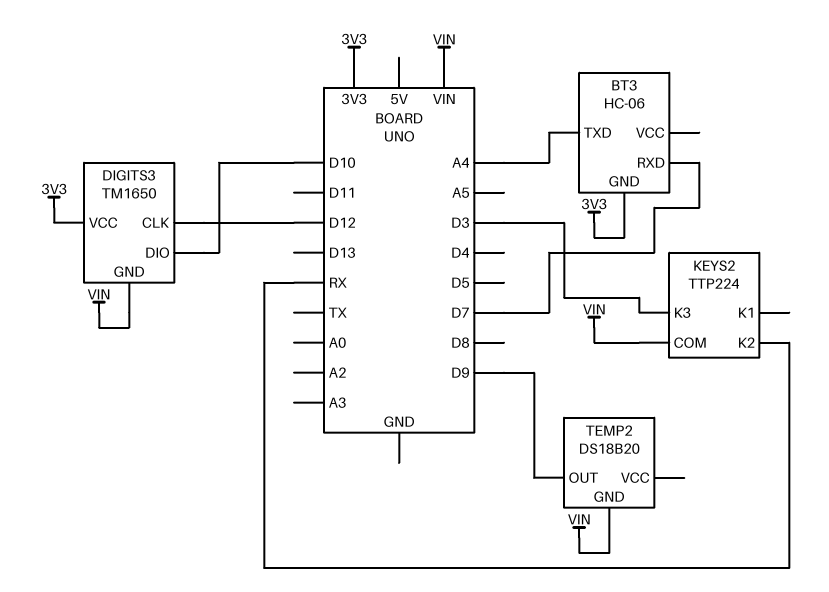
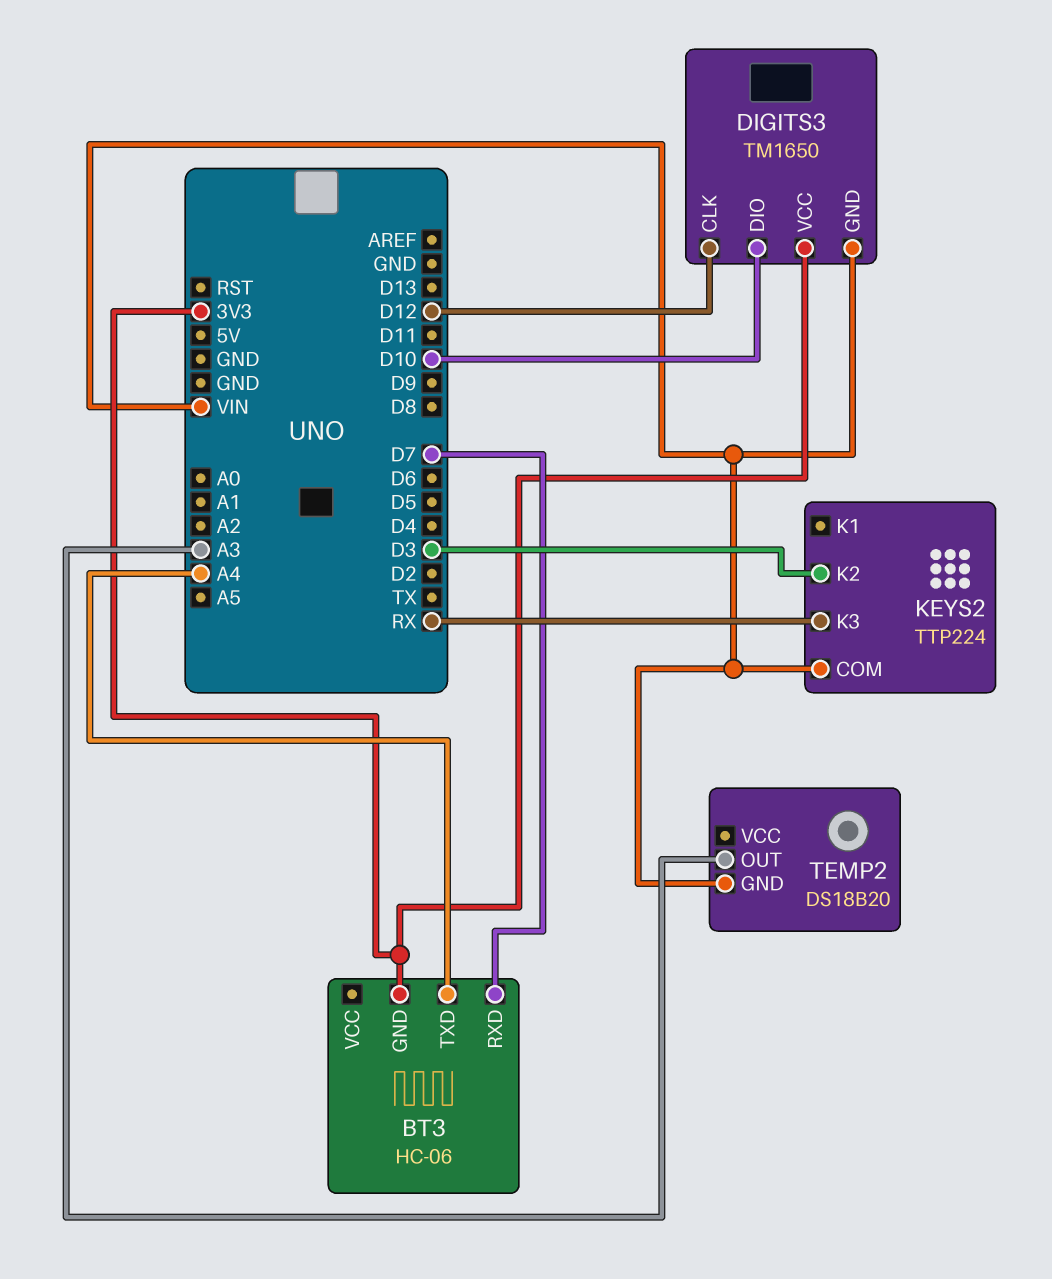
KEYS2 pin K2: RX -> D3
KEYS2 pin K3: D3 -> RX
TEMP2 pin OUT: D9 -> A3

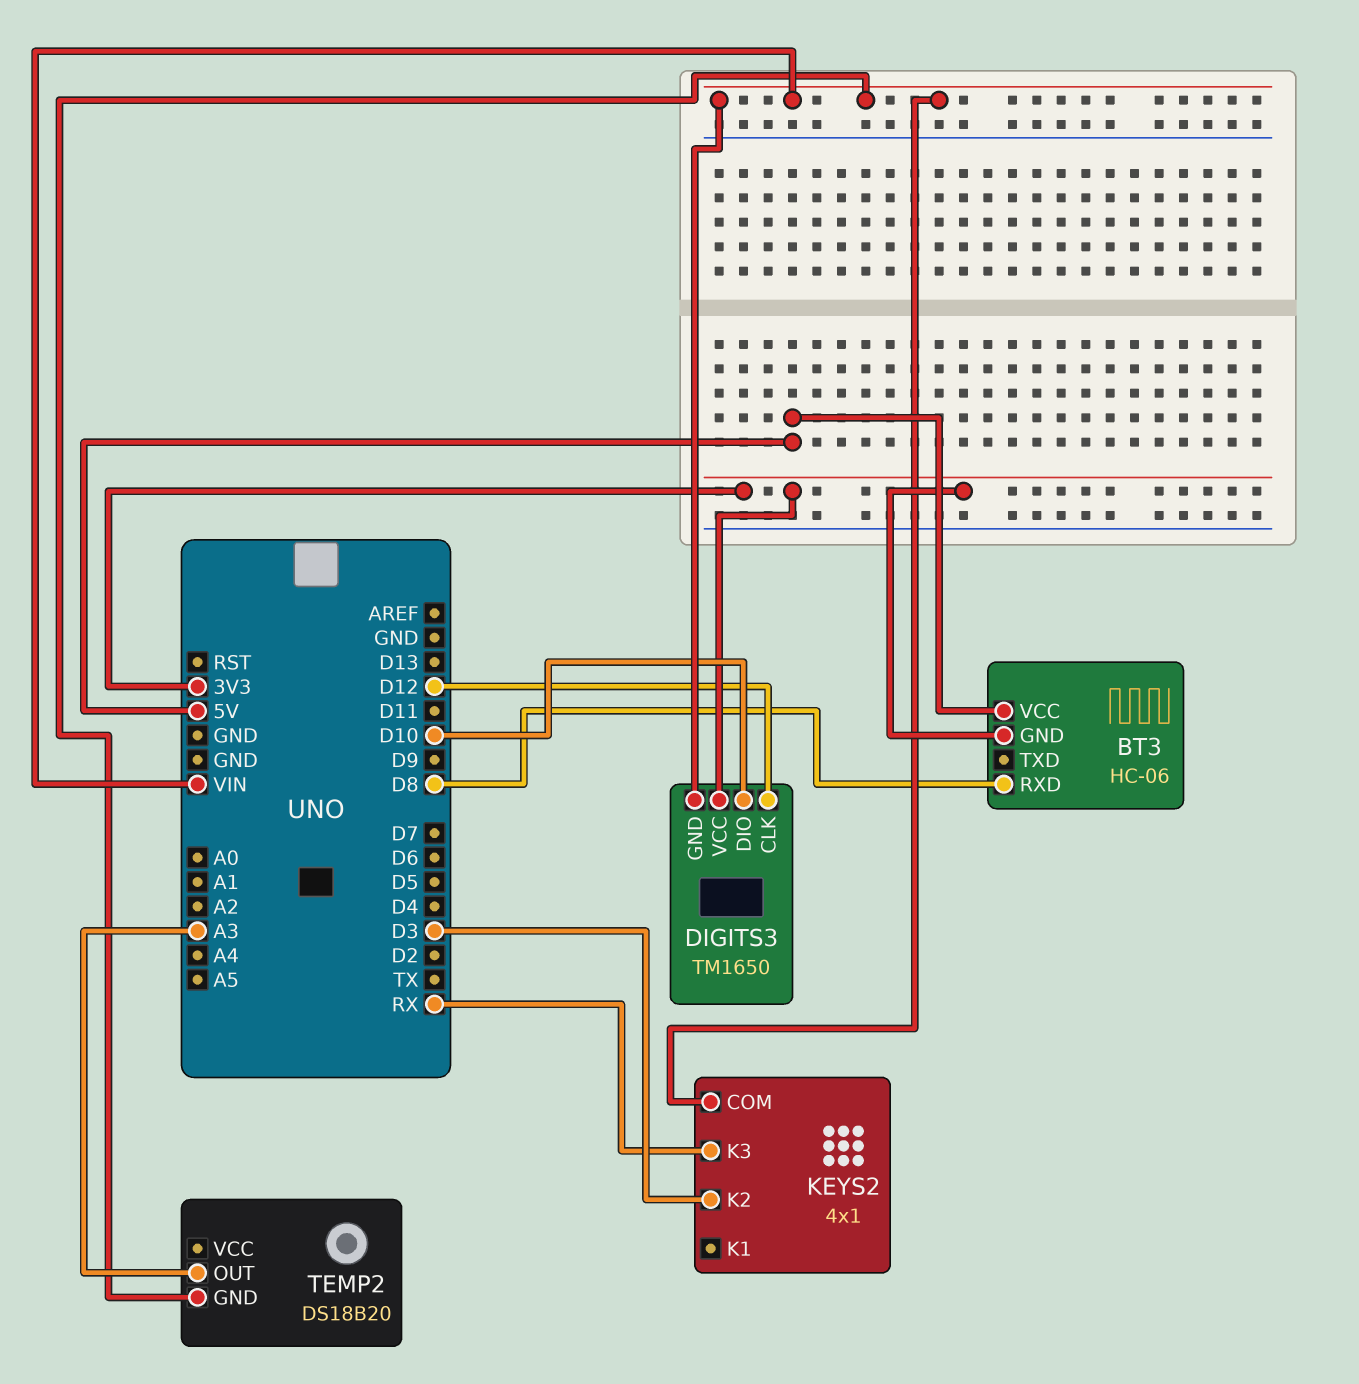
BT3 pin RXD: D7 -> D8
BT3 pin TXD: A4 -> none
BT3 pin VCC: none -> 5V
KEYS2: TTP224 -> 4x1

